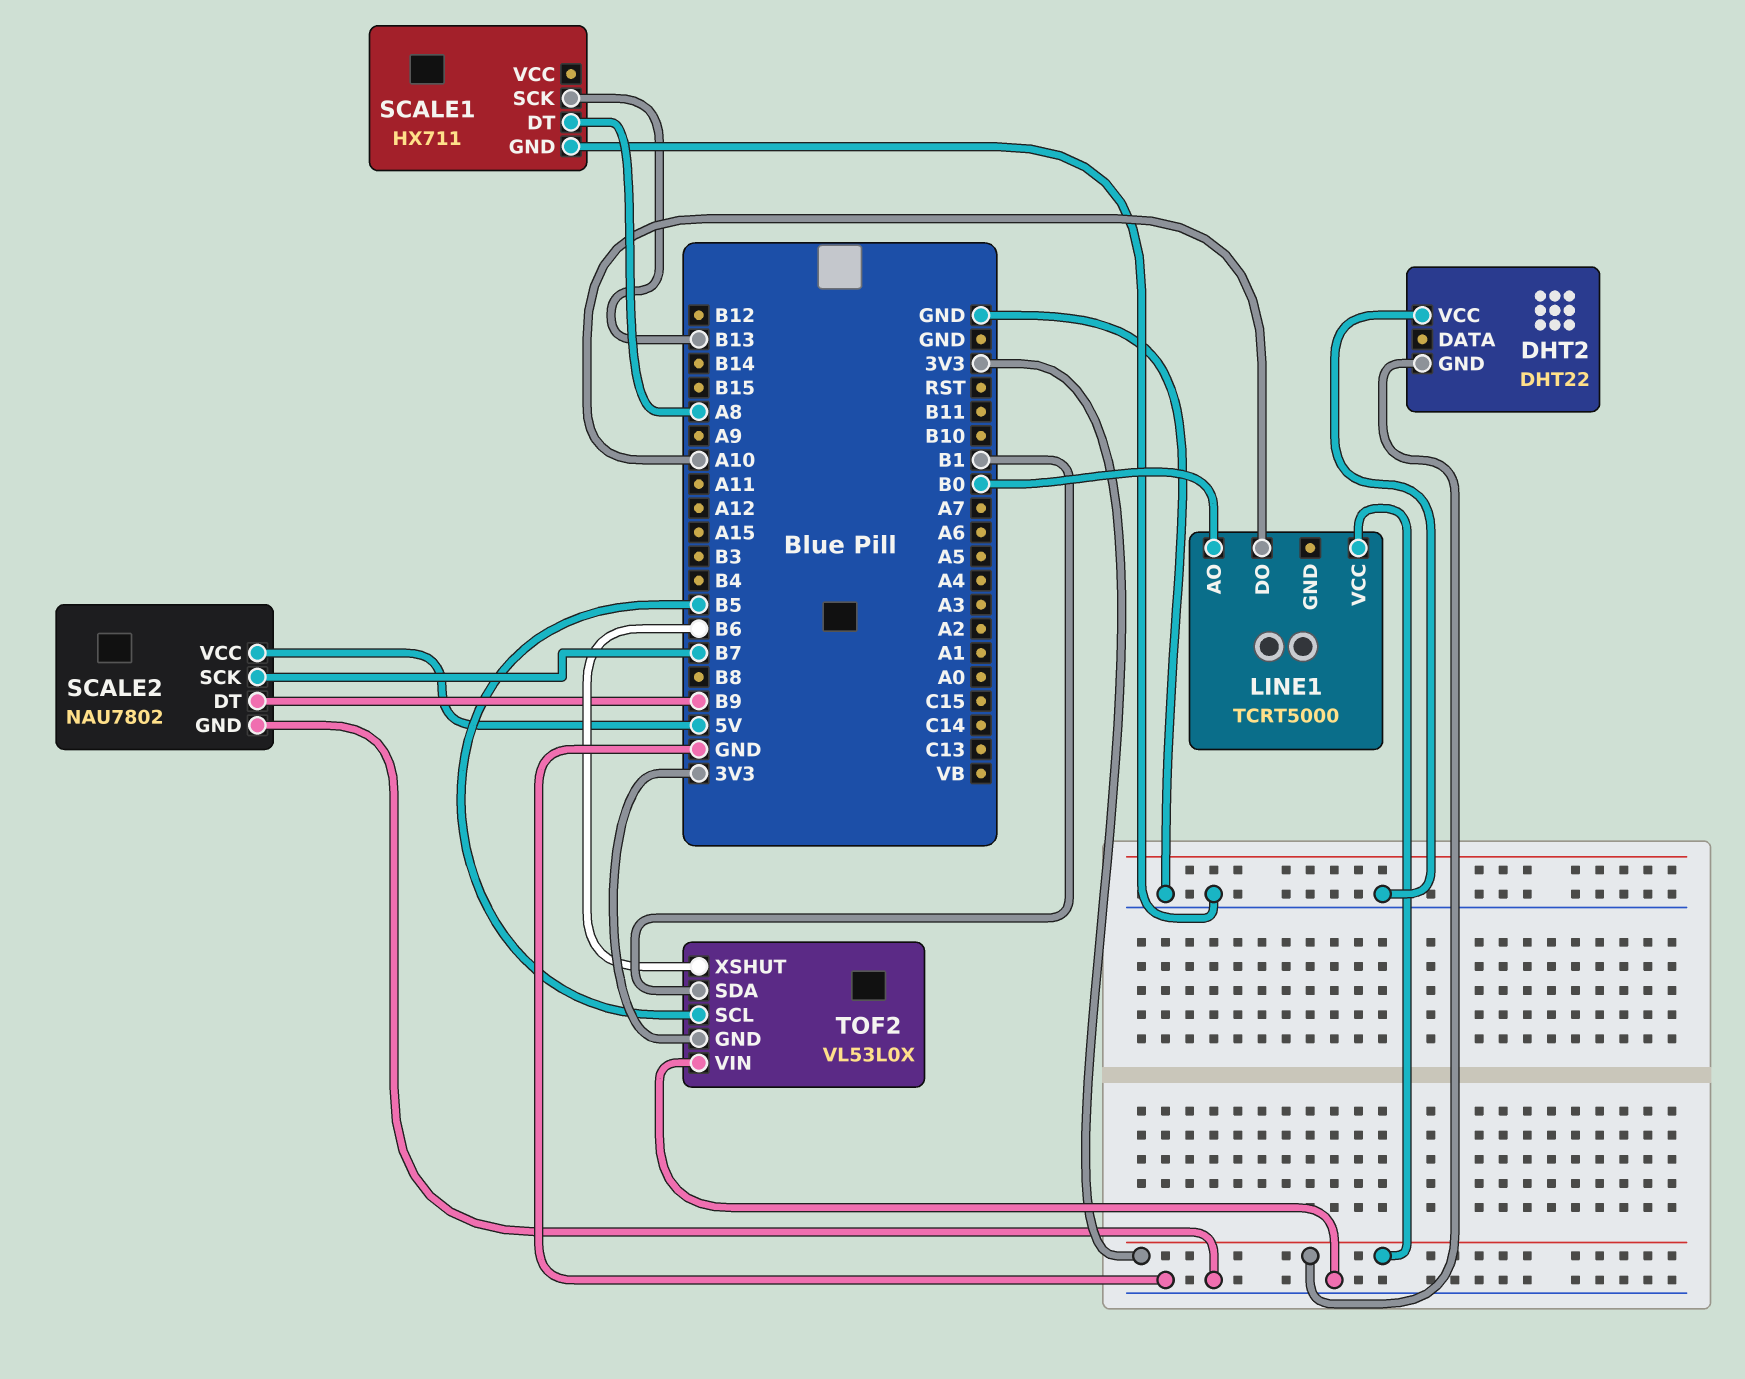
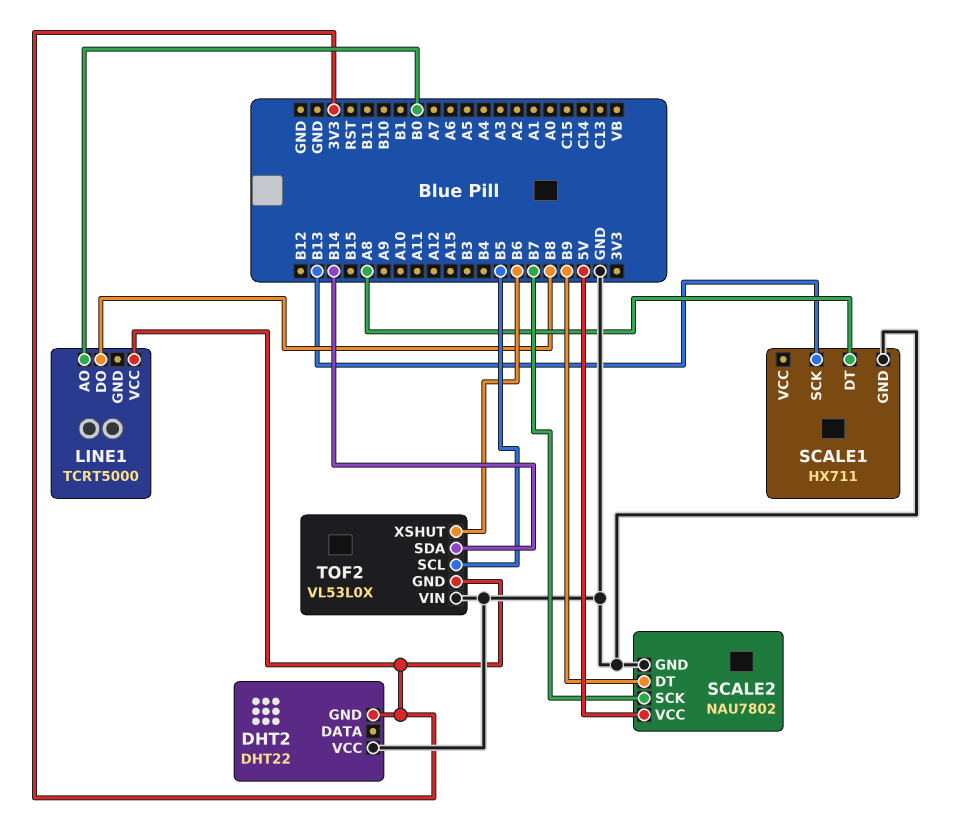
LINE1 pin DO: A10 -> B8
TOF2 pin SDA: B1 -> B14

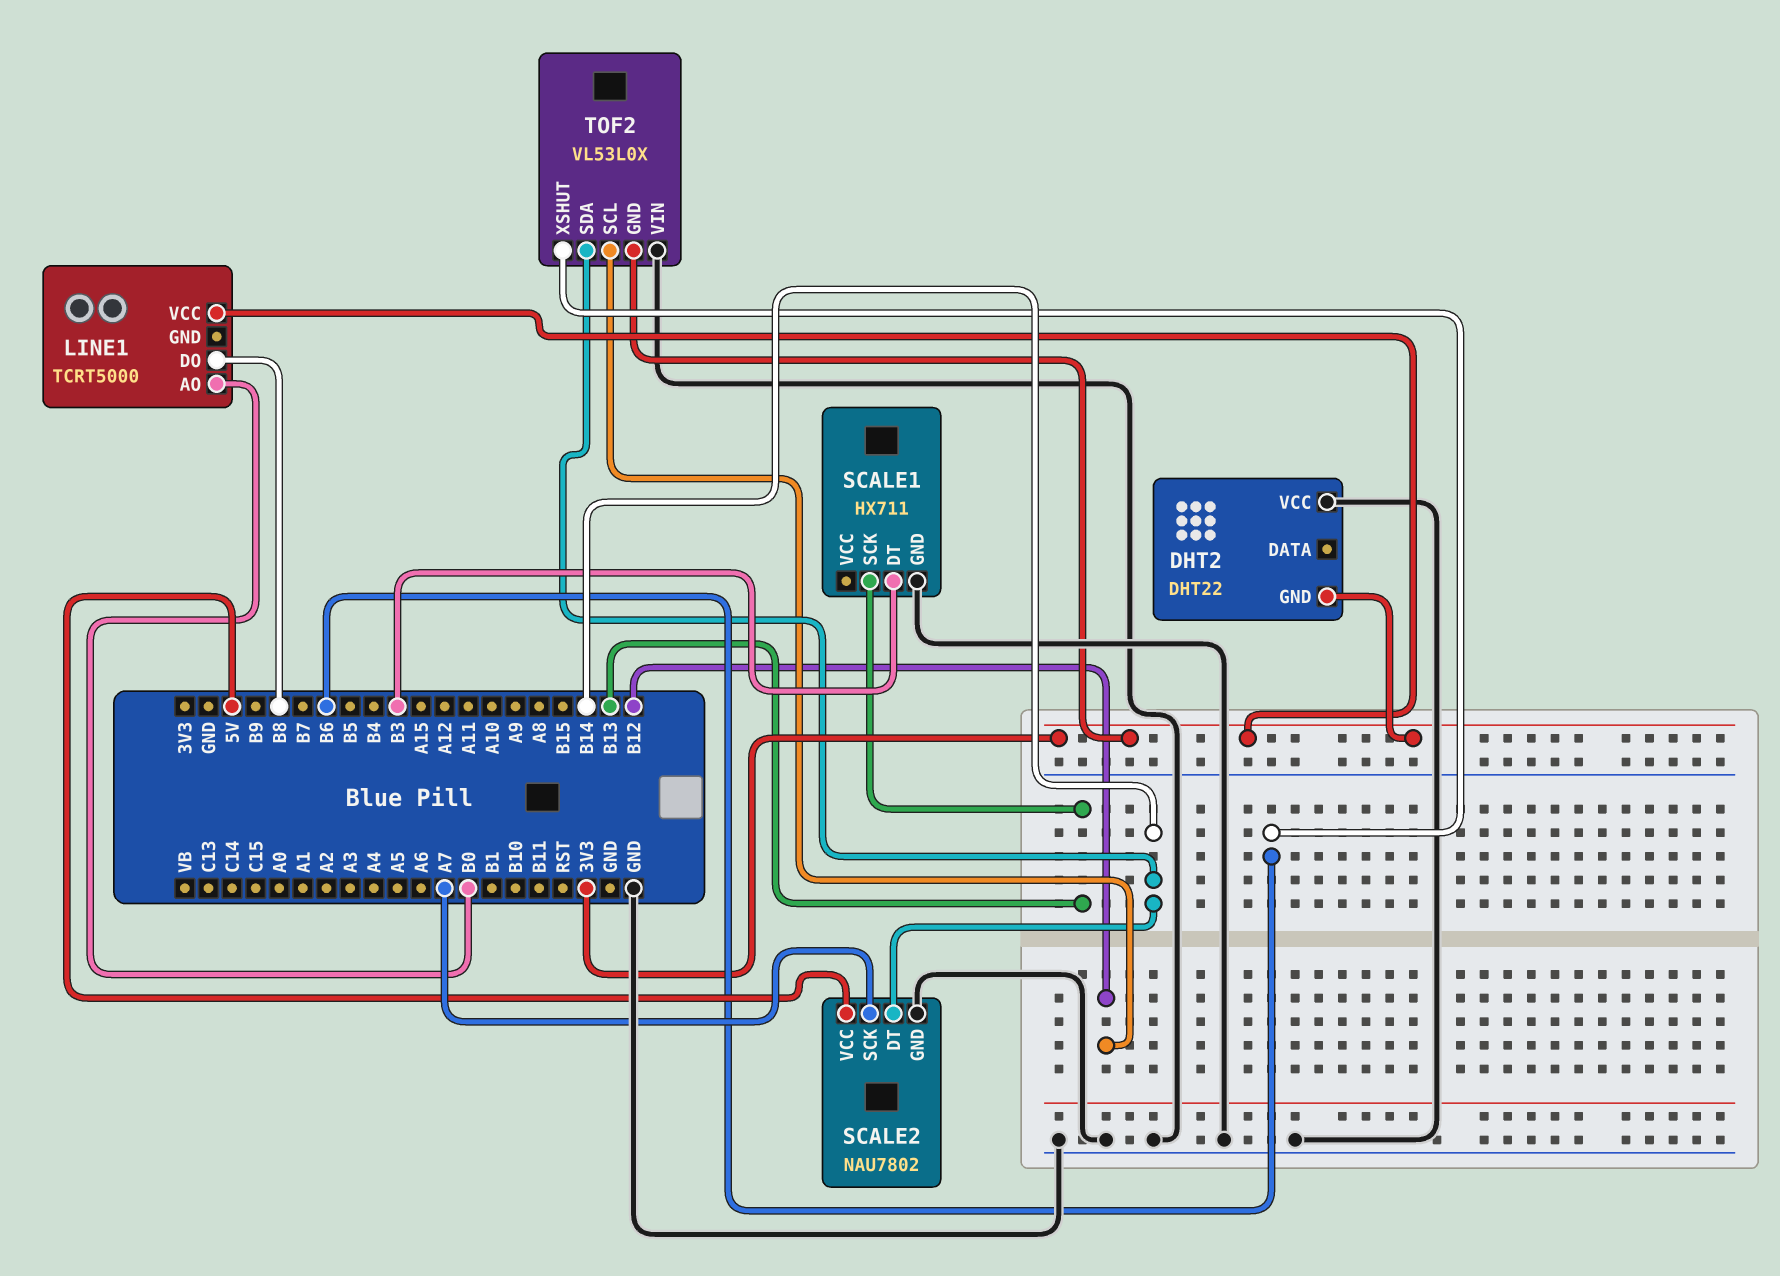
SCALE1 pin DT: A8 -> B3
SCALE2 pin DT: B9 -> B14
SCALE2 pin SCK: B7 -> A7
TOF2 pin SCL: B5 -> B12

